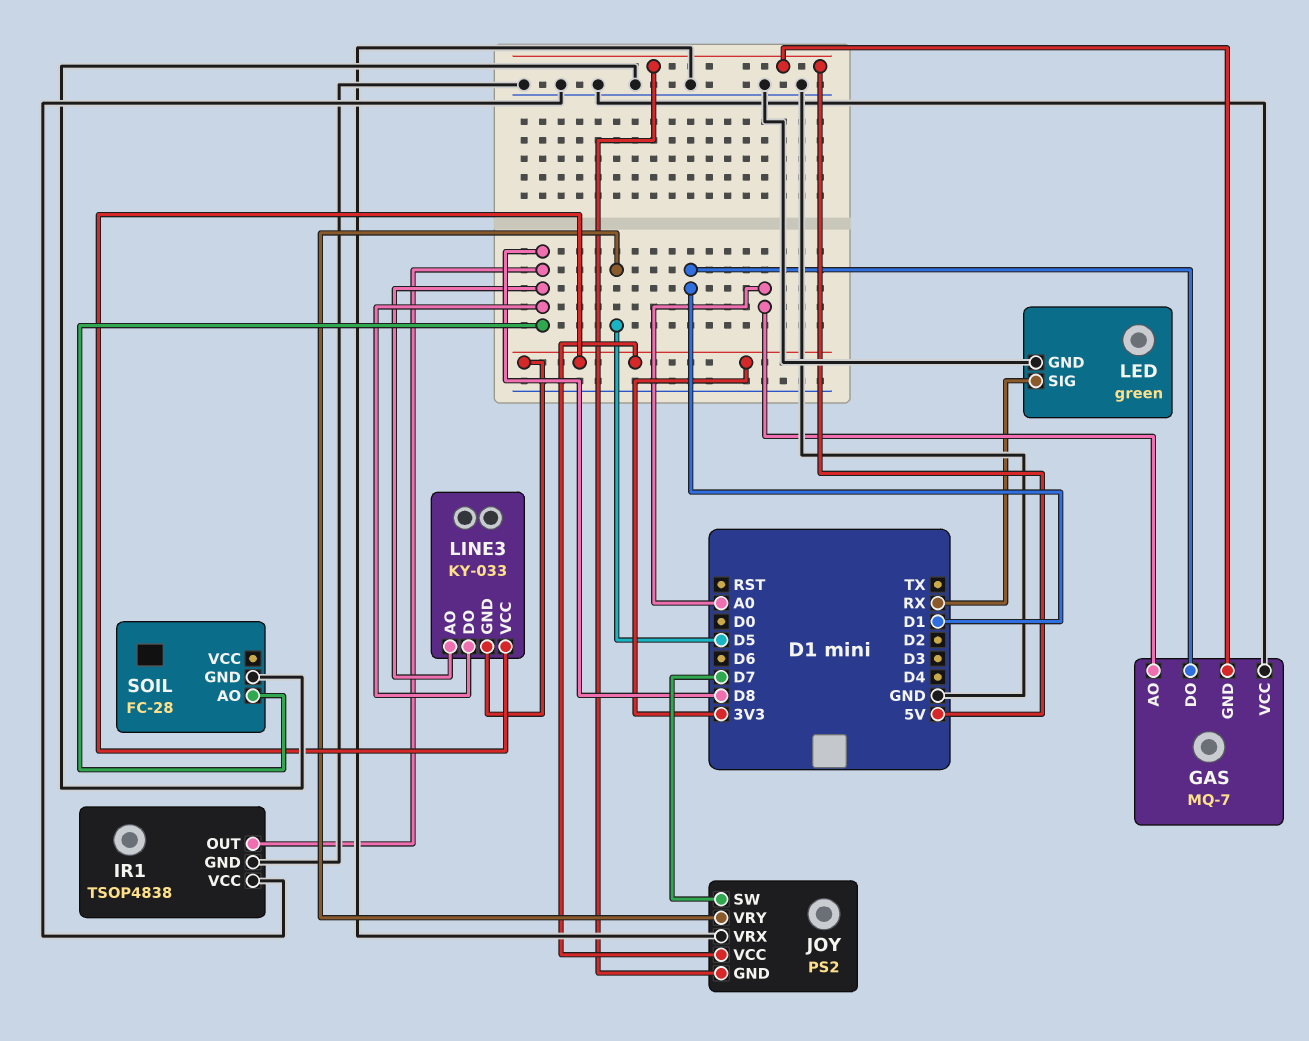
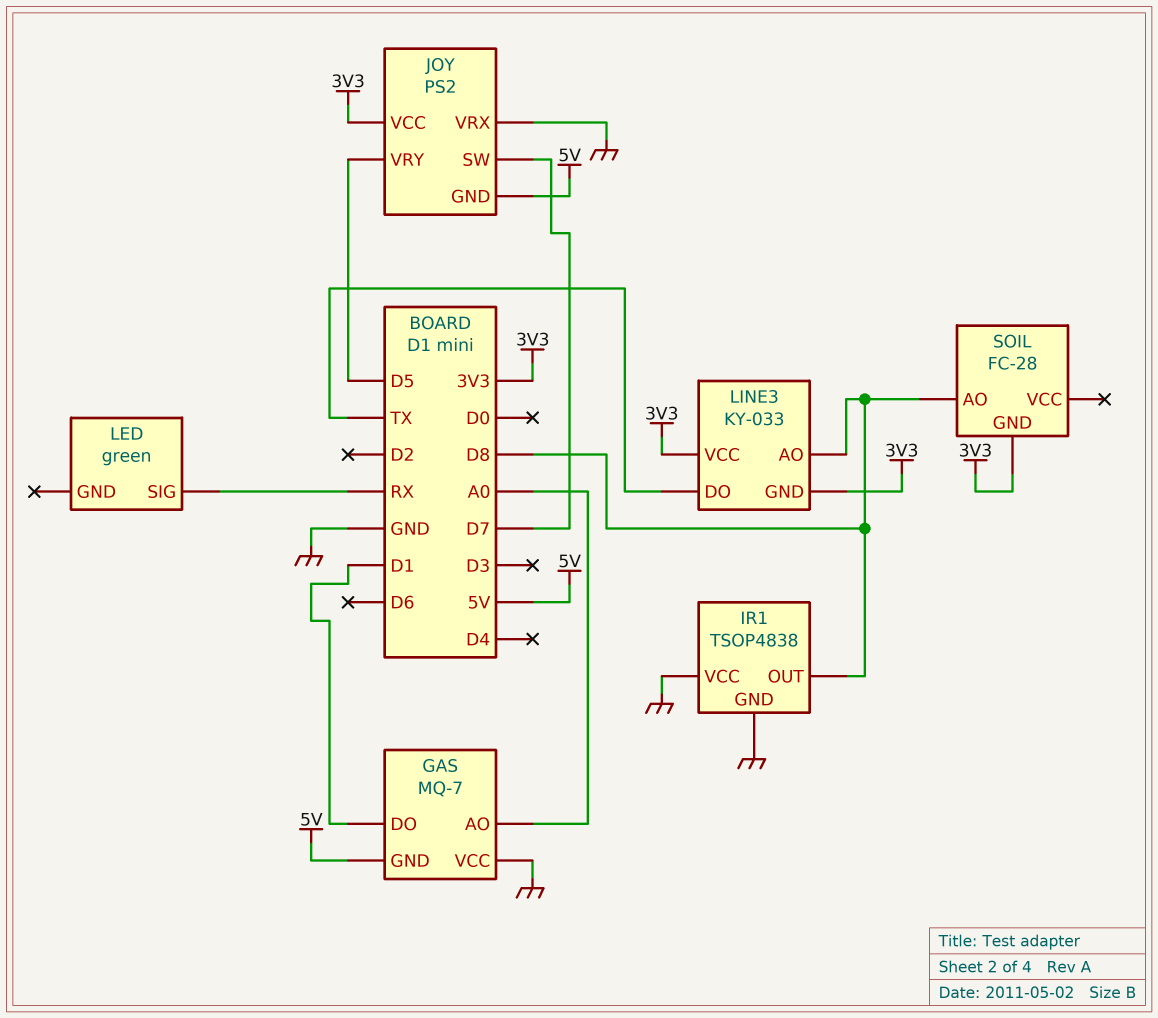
LED pin GND: GND -> none
LINE3 pin DO: D8 -> TX
SOIL pin GND: GND -> 3V3

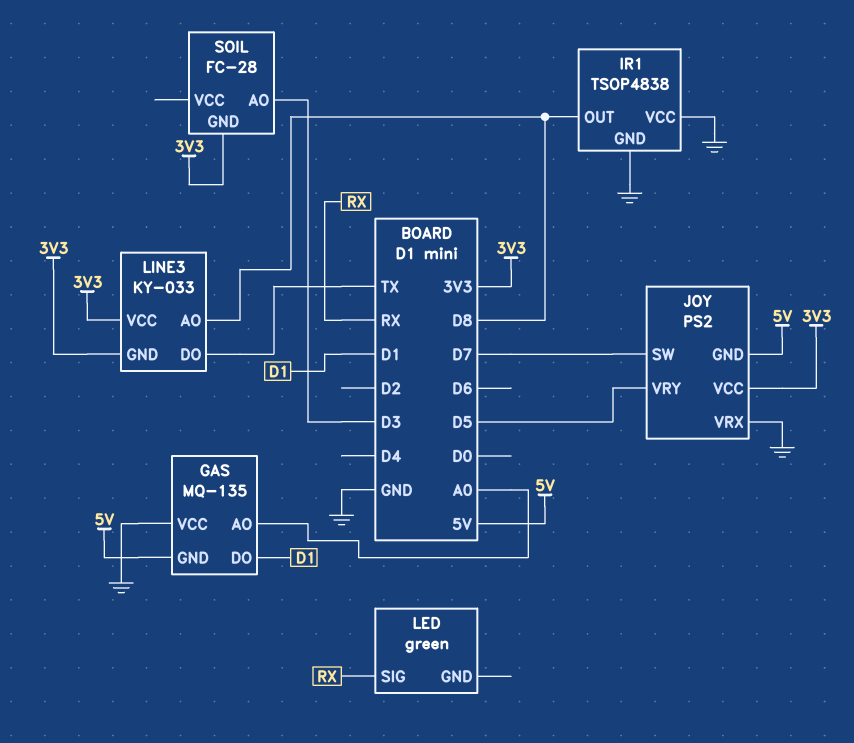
GAS: MQ-7 -> MQ-135
SOIL pin AO: D8 -> D3

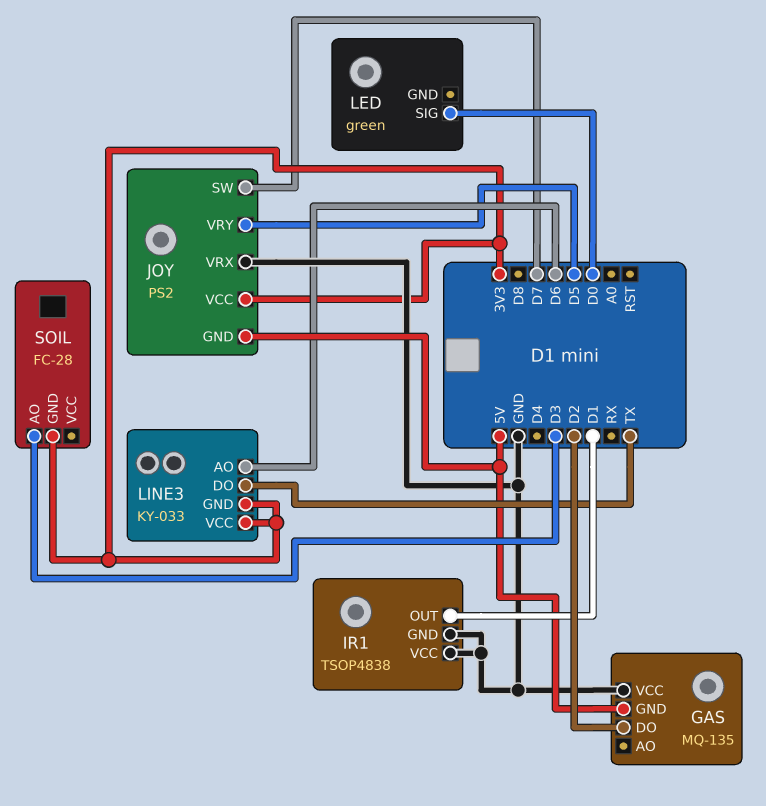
GAS pin AO: A0 -> none
GAS pin DO: D1 -> D2
IR1 pin OUT: D8 -> D1
LED pin SIG: RX -> D0
LINE3 pin AO: D8 -> D6

